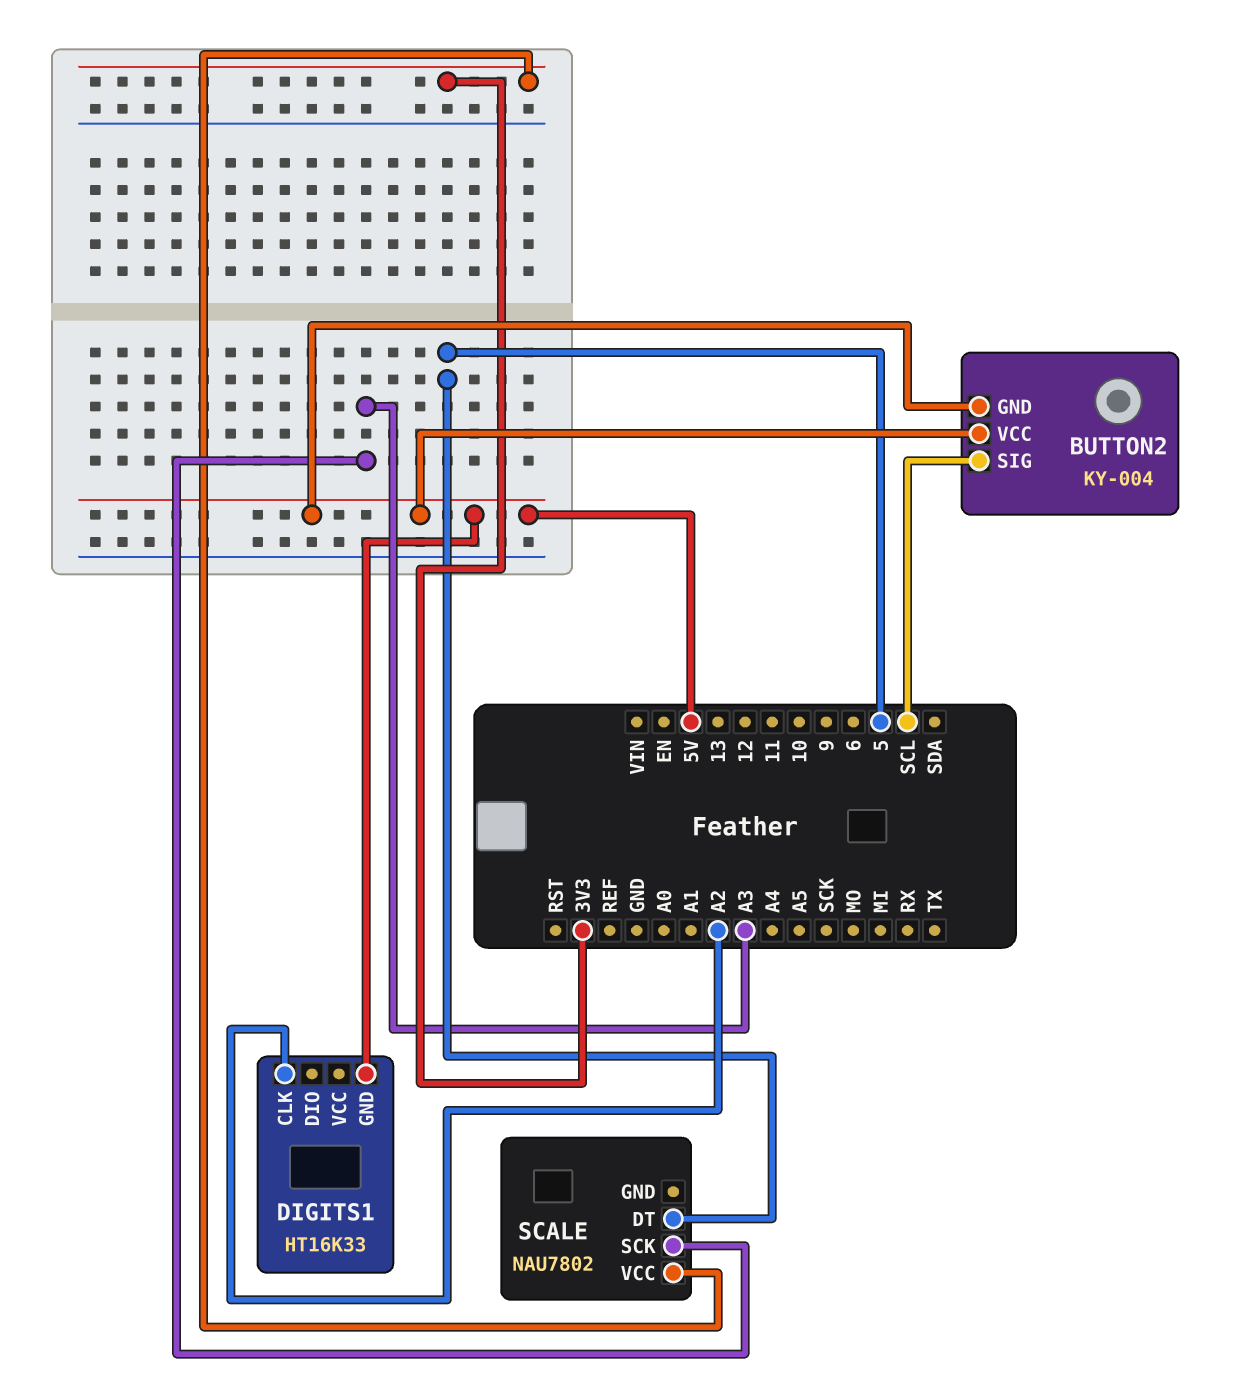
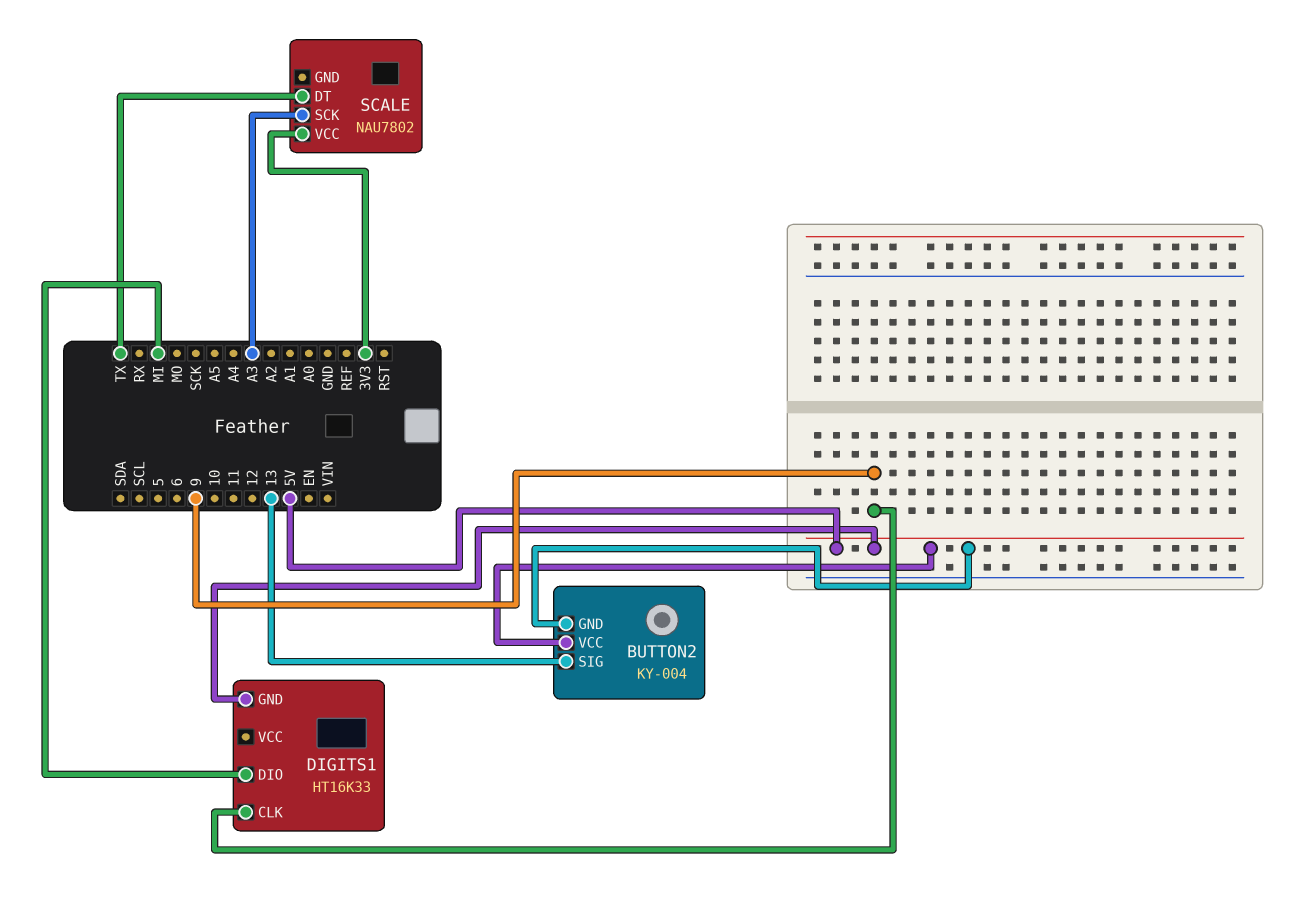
BUTTON2 pin SIG: SCL -> 13
DIGITS1 pin CLK: A2 -> 9
DIGITS1 pin DIO: none -> MI
SCALE pin DT: 5 -> TX

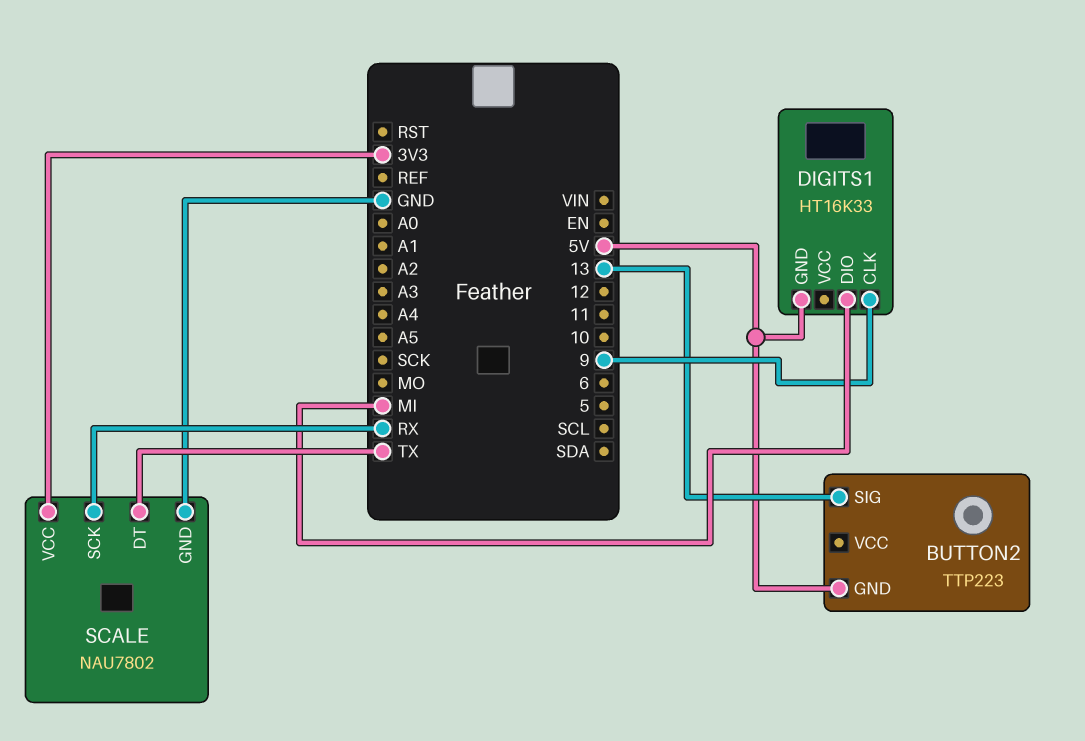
BUTTON2: KY-004 -> TTP223
BUTTON2 pin VCC: 5V -> none
SCALE pin GND: none -> GND
SCALE pin SCK: A3 -> RX

